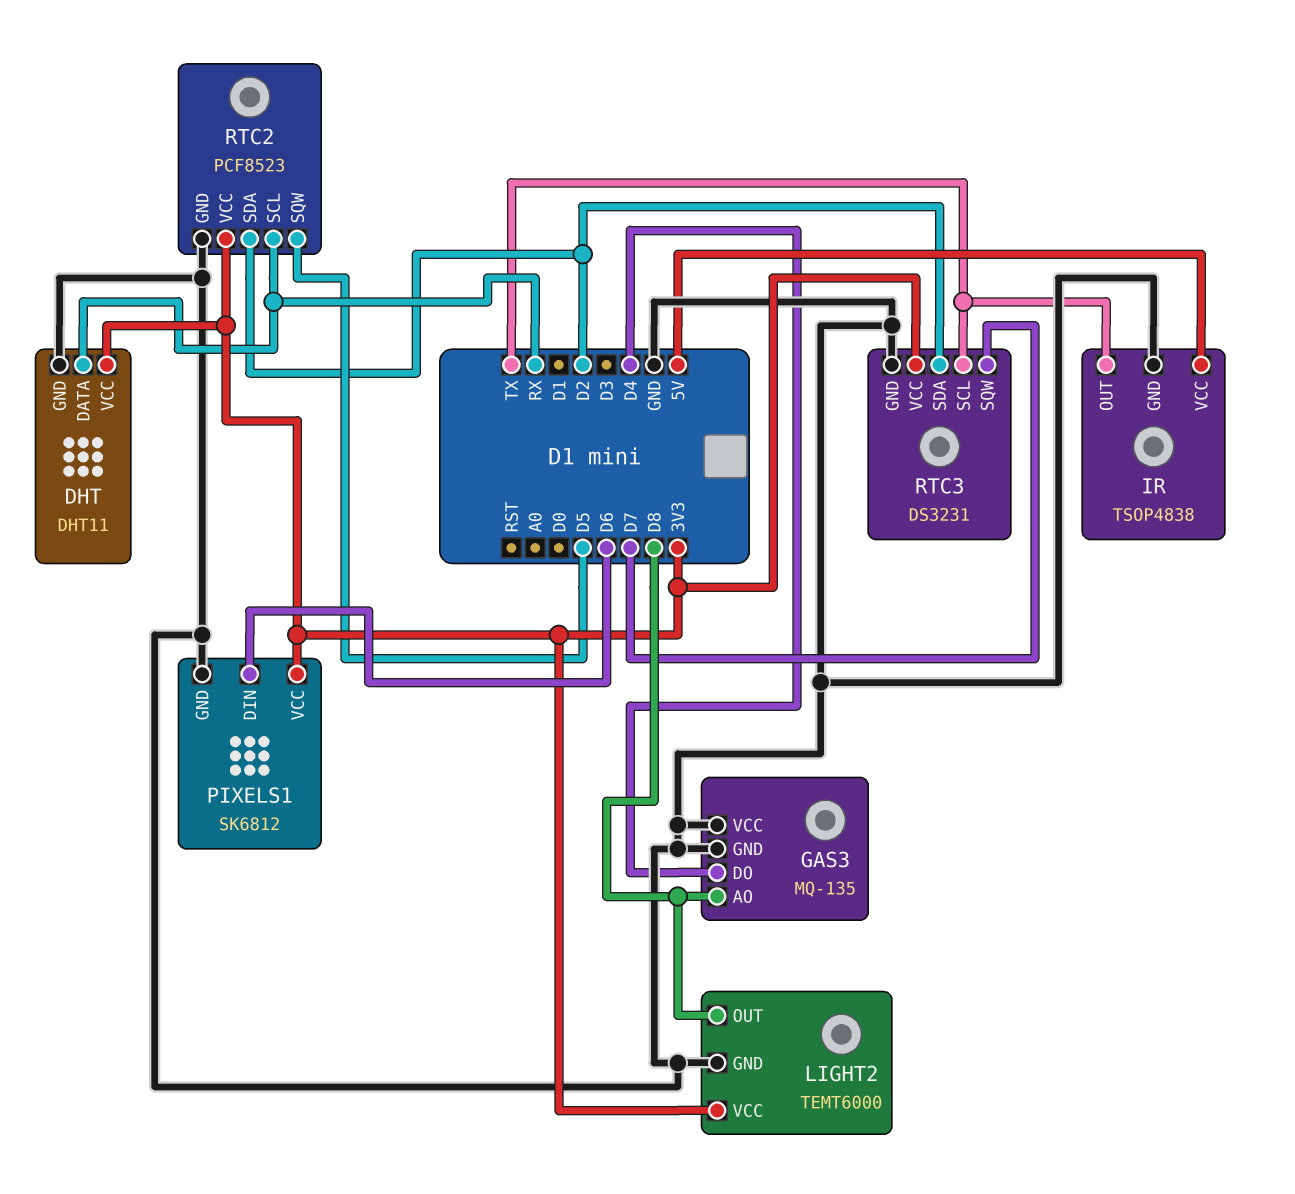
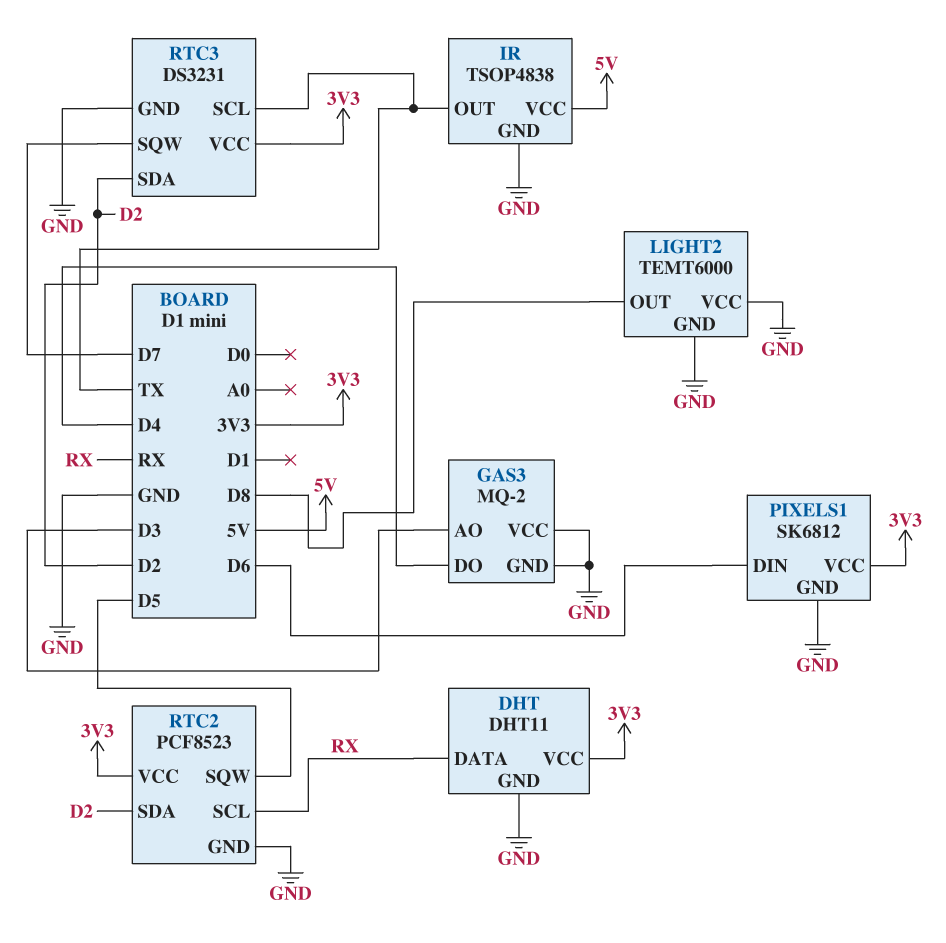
GAS3: MQ-135 -> MQ-2
GAS3 pin AO: D8 -> D3
LIGHT2 pin VCC: 3V3 -> GND

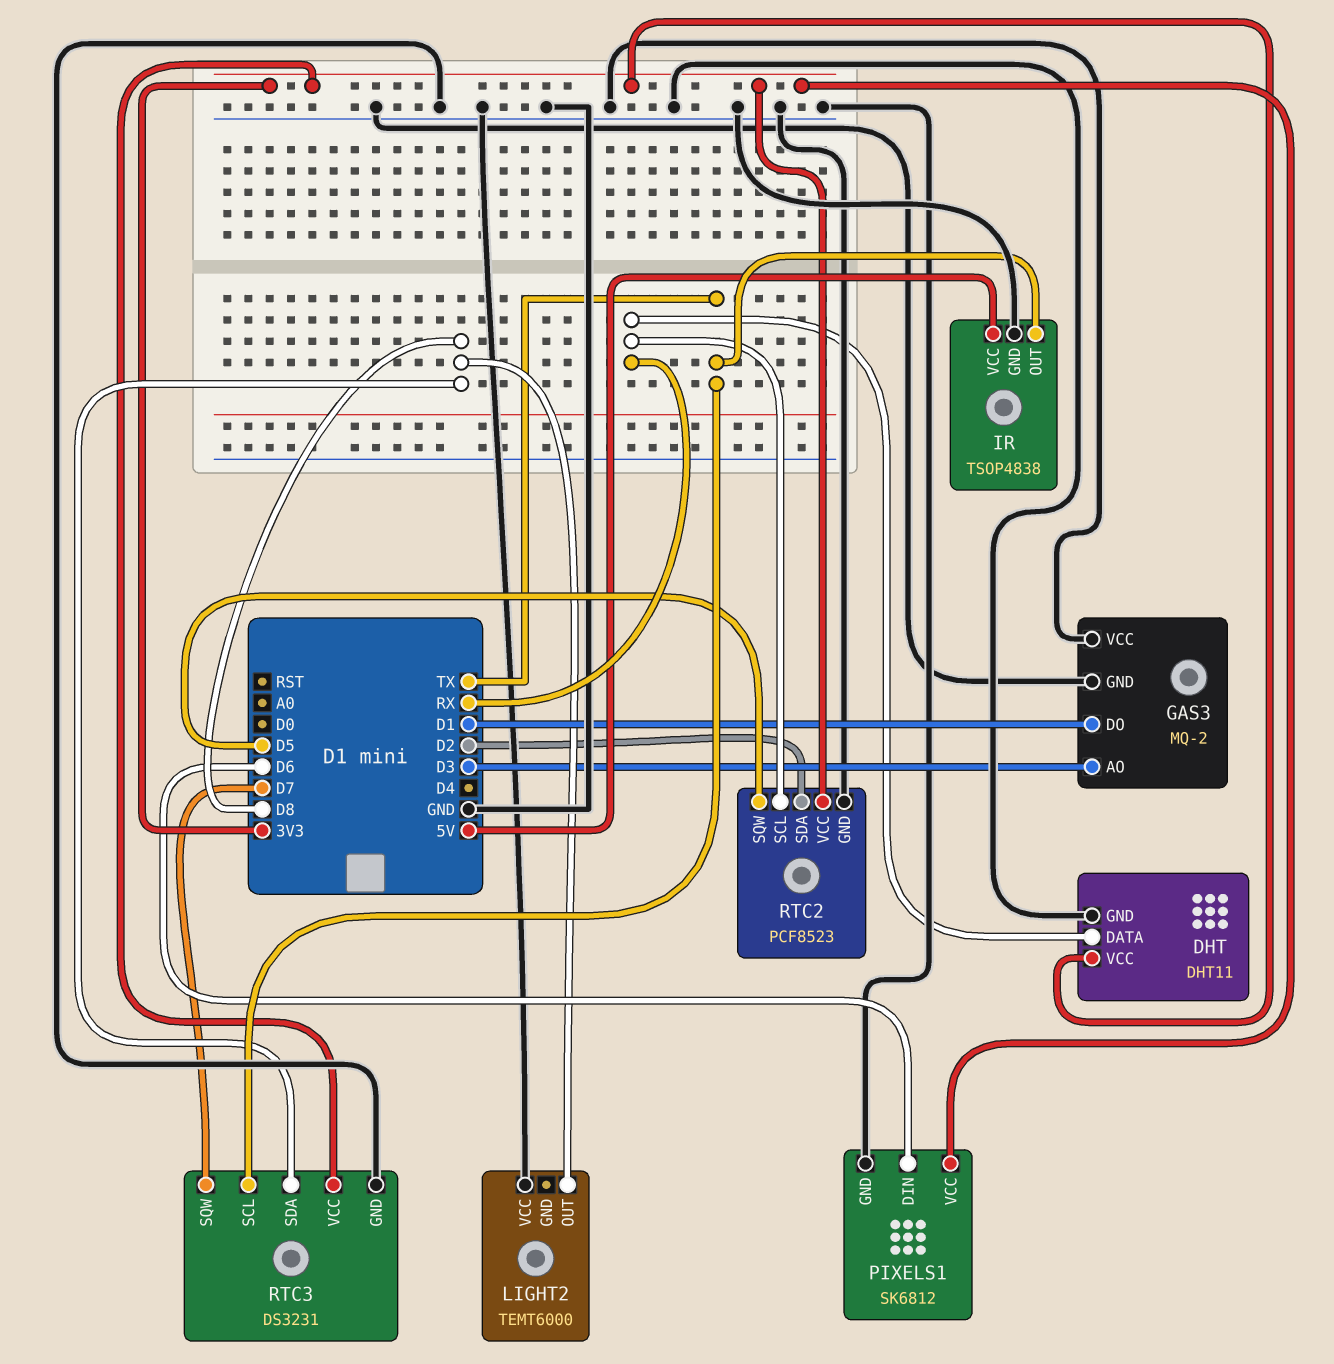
GAS3 pin DO: D4 -> D1
LIGHT2 pin GND: GND -> none
RTC3 pin SDA: D2 -> D8

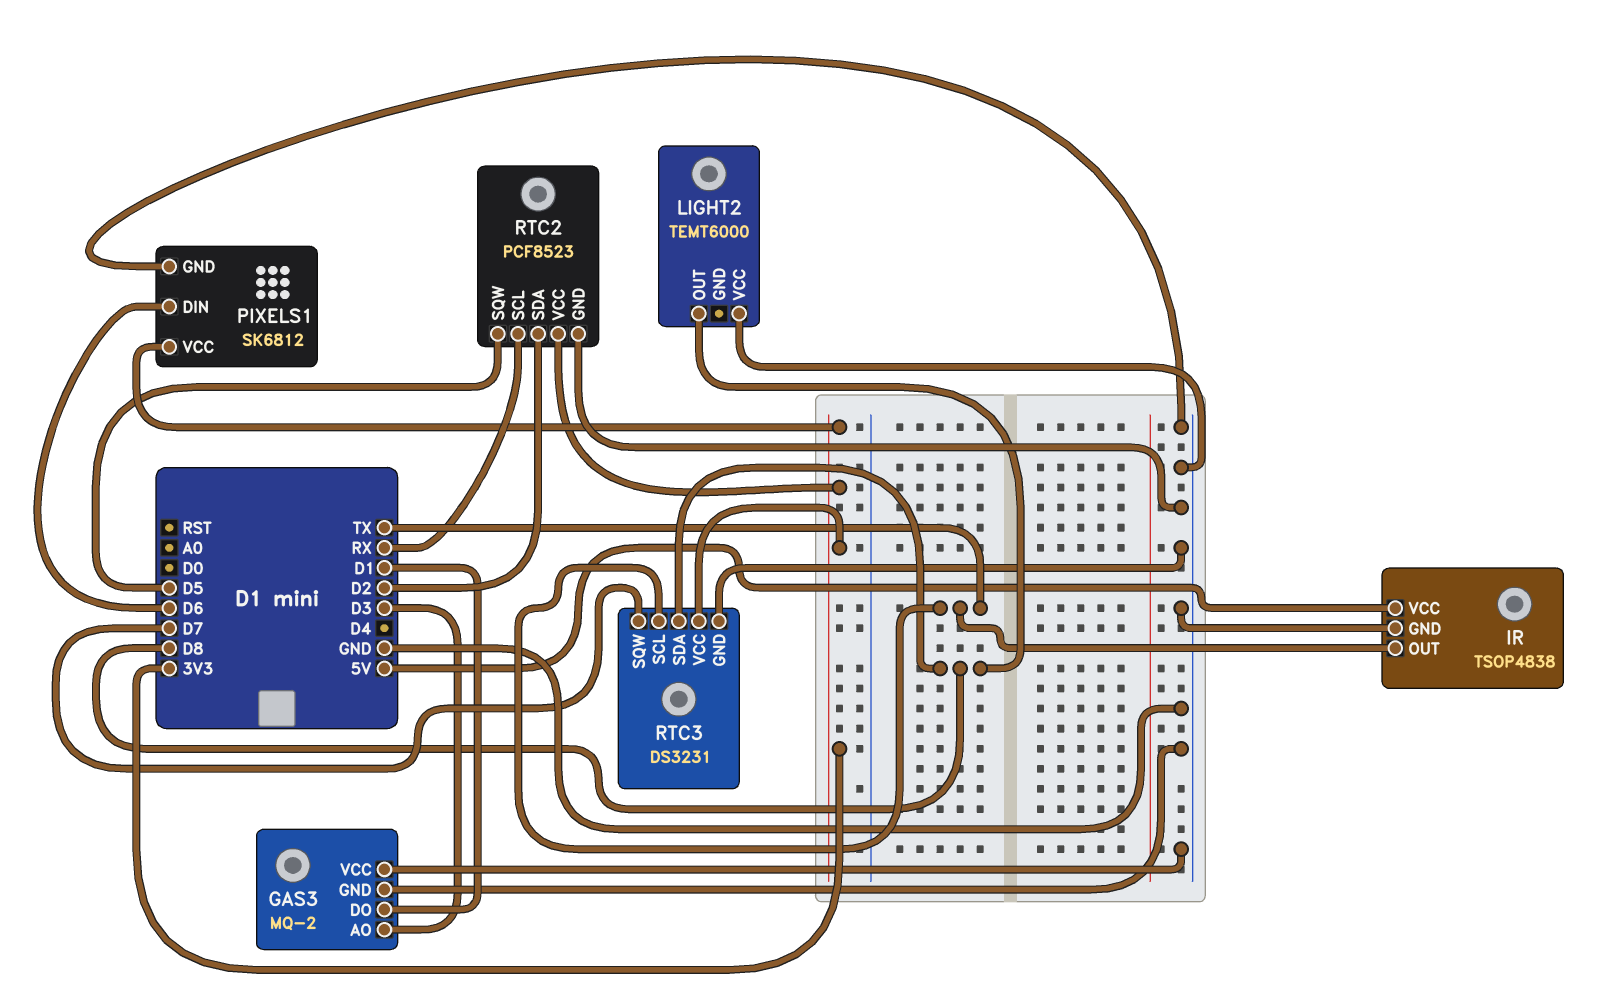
DHT: DHT11 -> none
DHT pin DATA: RX -> none
DHT pin GND: GND -> none
DHT pin VCC: 3V3 -> none

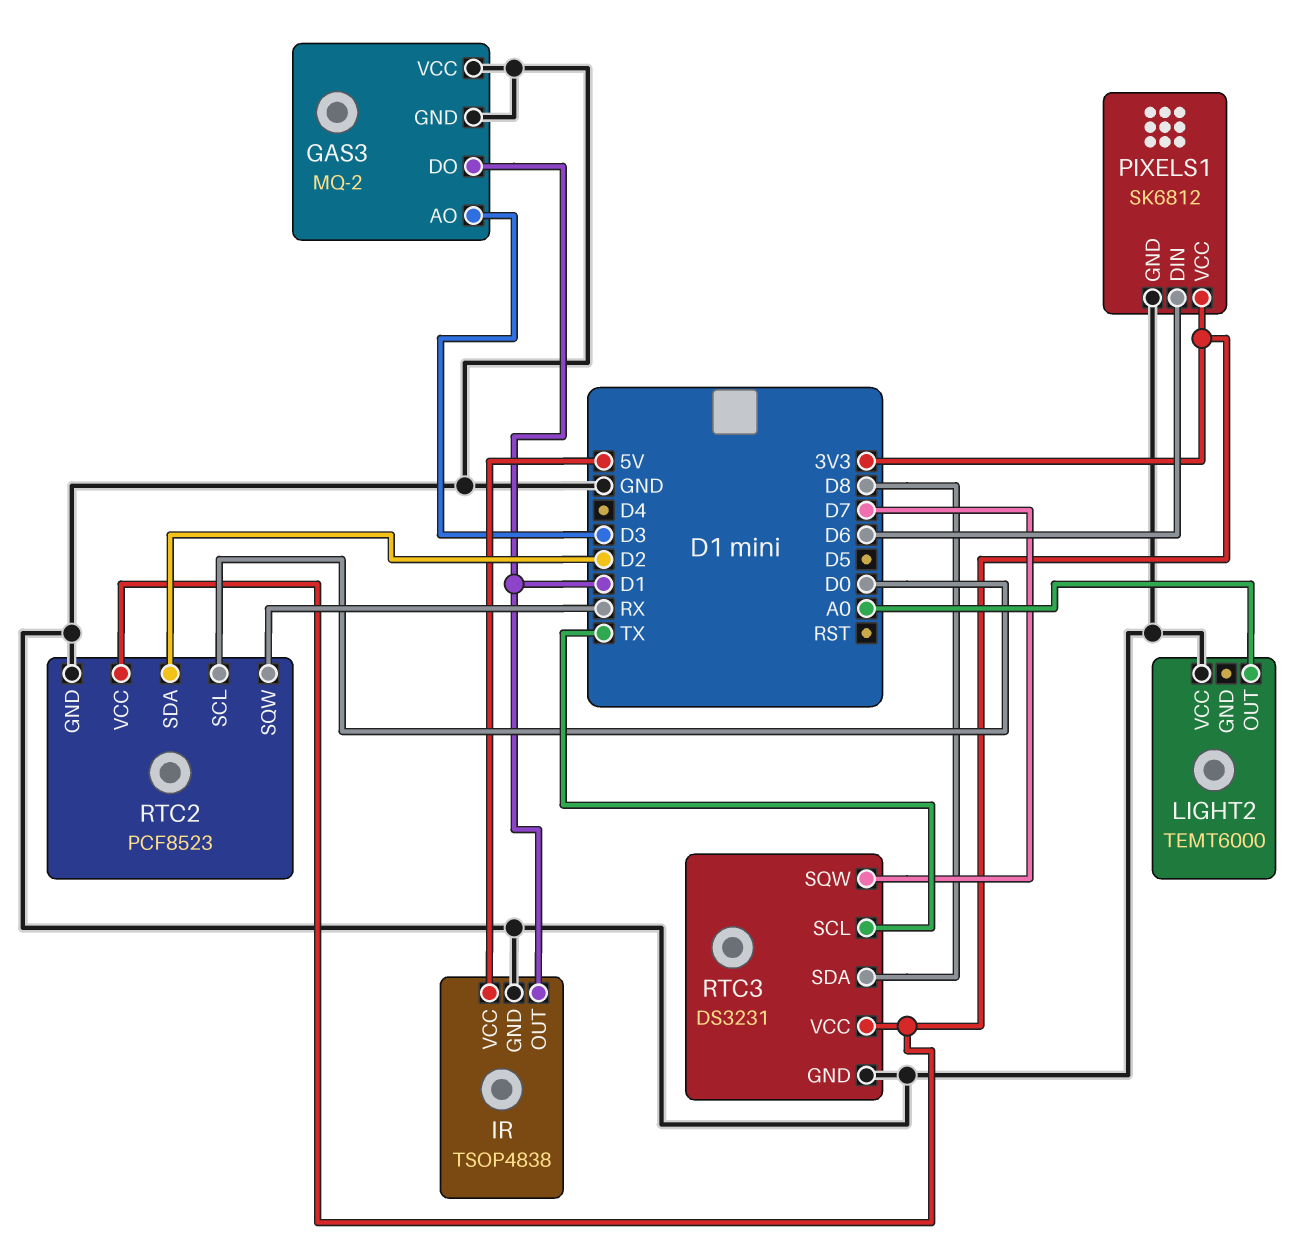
IR pin OUT: TX -> D1
LIGHT2 pin OUT: D8 -> A0
RTC2 pin SCL: RX -> D0
RTC2 pin SQW: D5 -> RX

